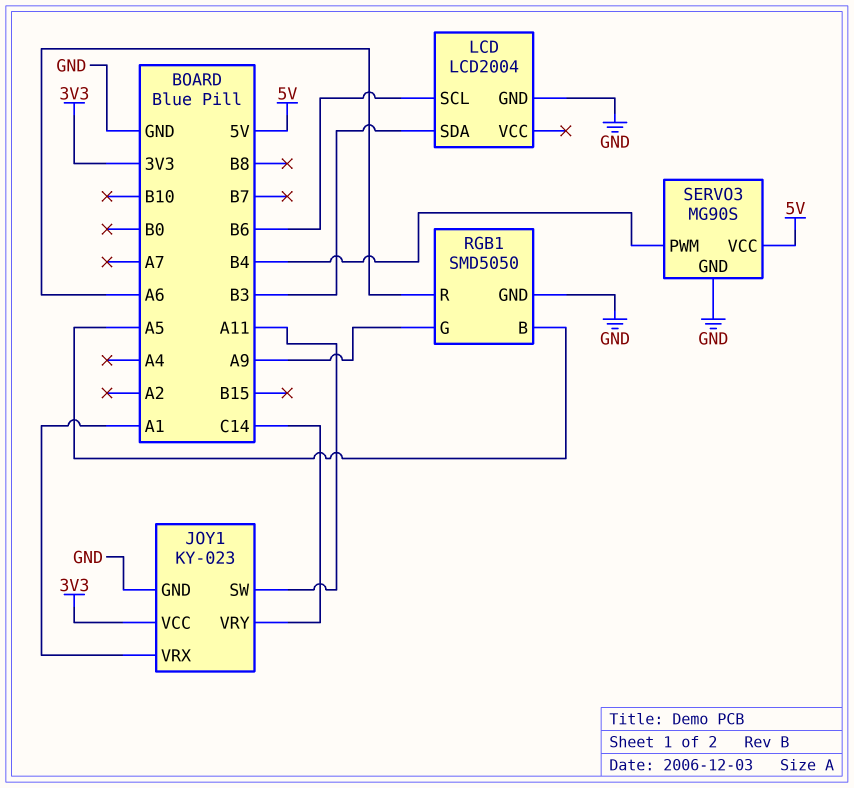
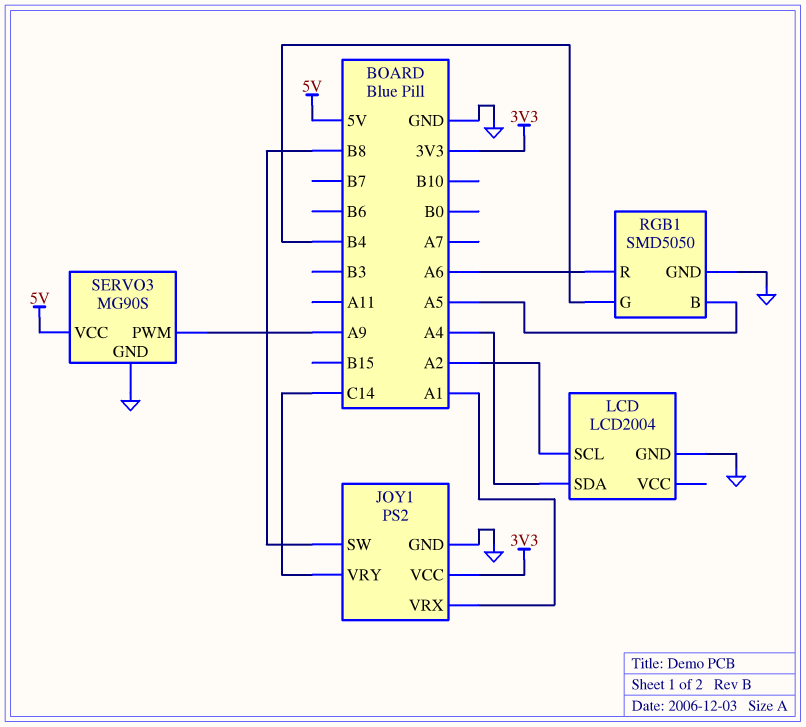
JOY1: KY-023 -> PS2
JOY1 pin SW: A11 -> B8
LCD pin SCL: B6 -> A2
LCD pin SDA: B3 -> A4
RGB1 pin G: A9 -> B4
SERVO3 pin PWM: B4 -> A9

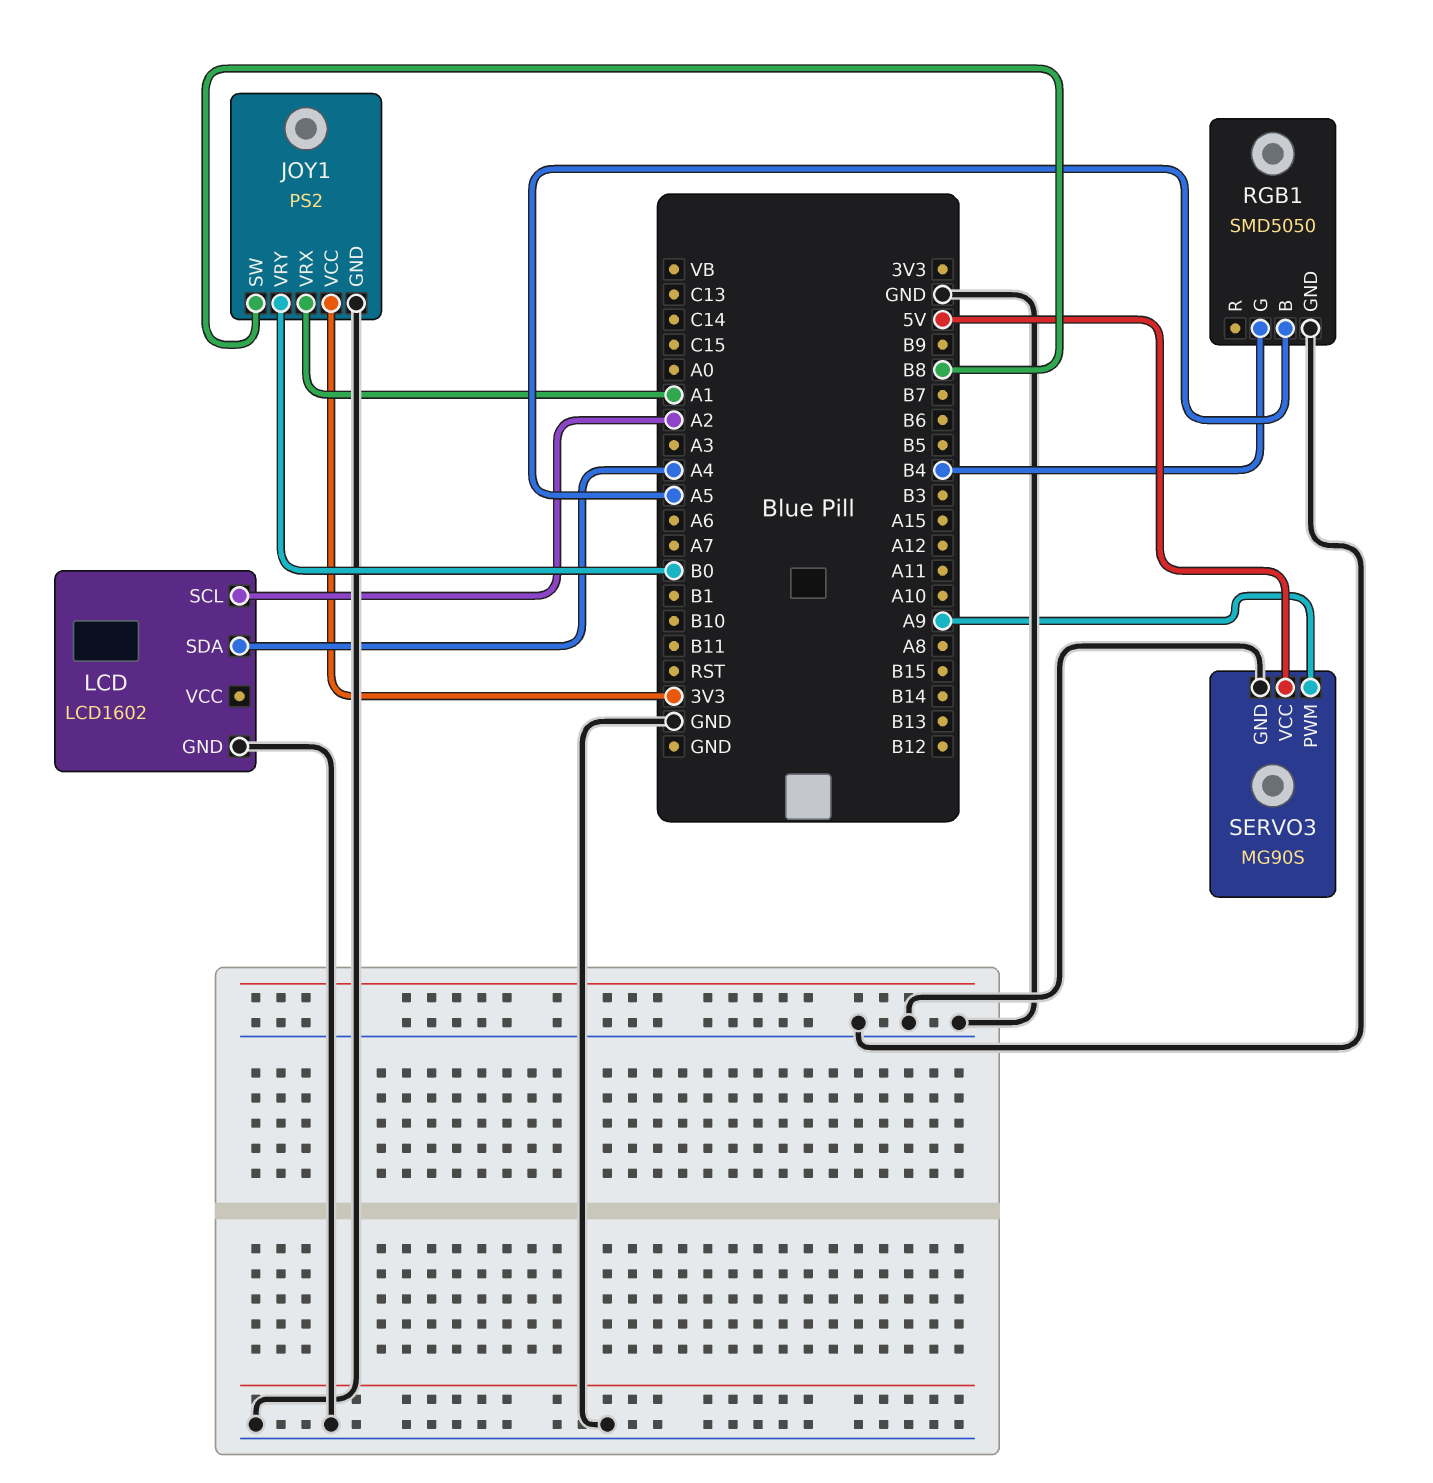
JOY1 pin VRY: C14 -> B0
LCD: LCD2004 -> LCD1602
RGB1 pin R: A6 -> none

